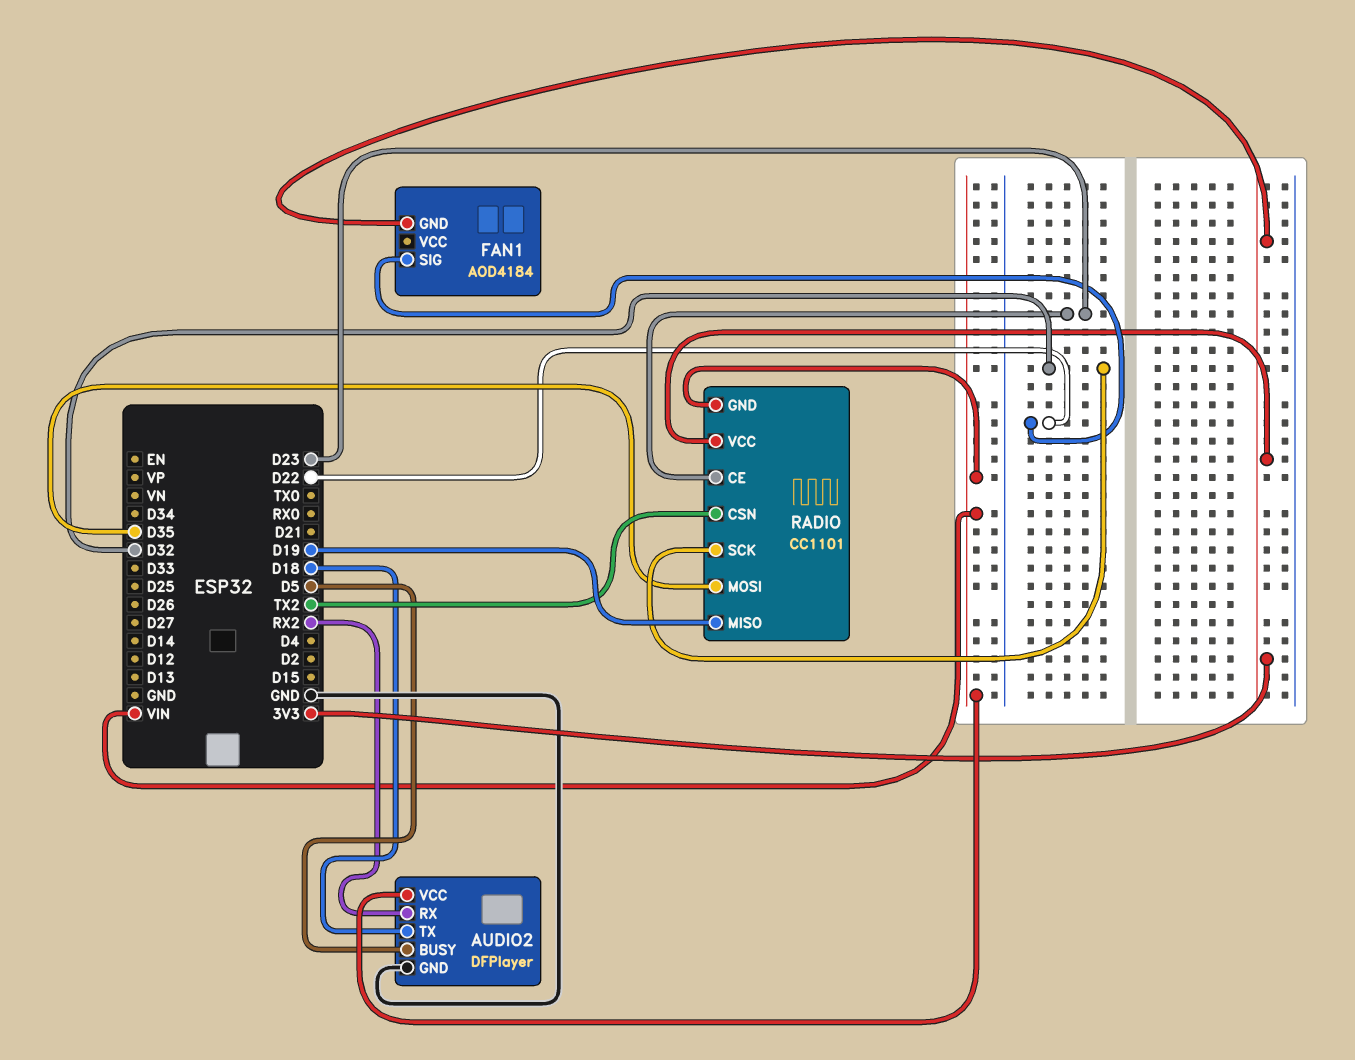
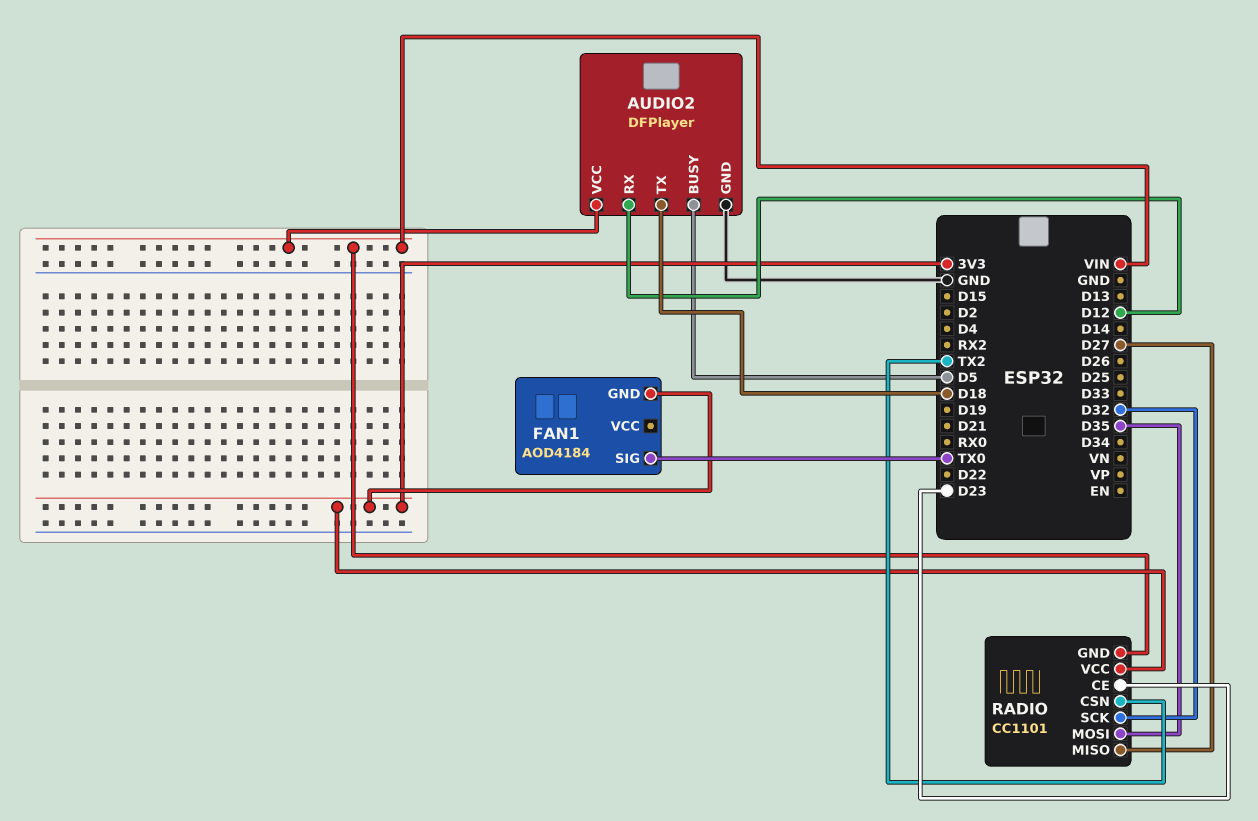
AUDIO2 pin RX: RX2 -> D12
FAN1 pin SIG: D22 -> TX0
RADIO pin MISO: D19 -> D27

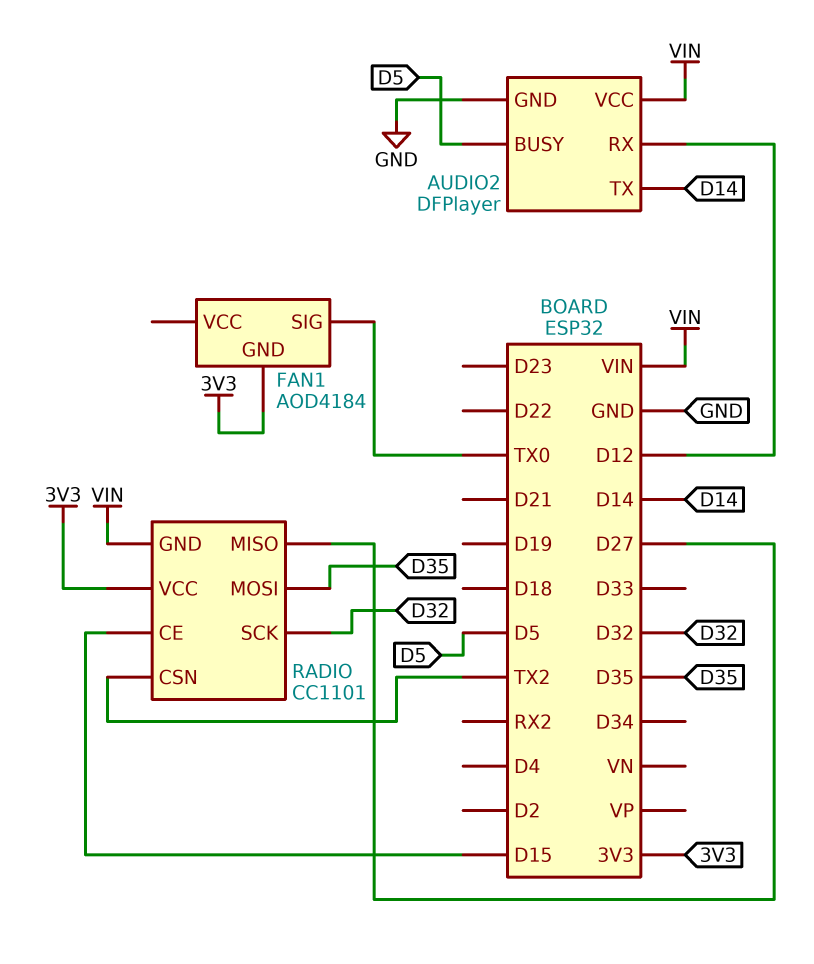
AUDIO2 pin TX: D18 -> D14
RADIO pin CE: D23 -> D15

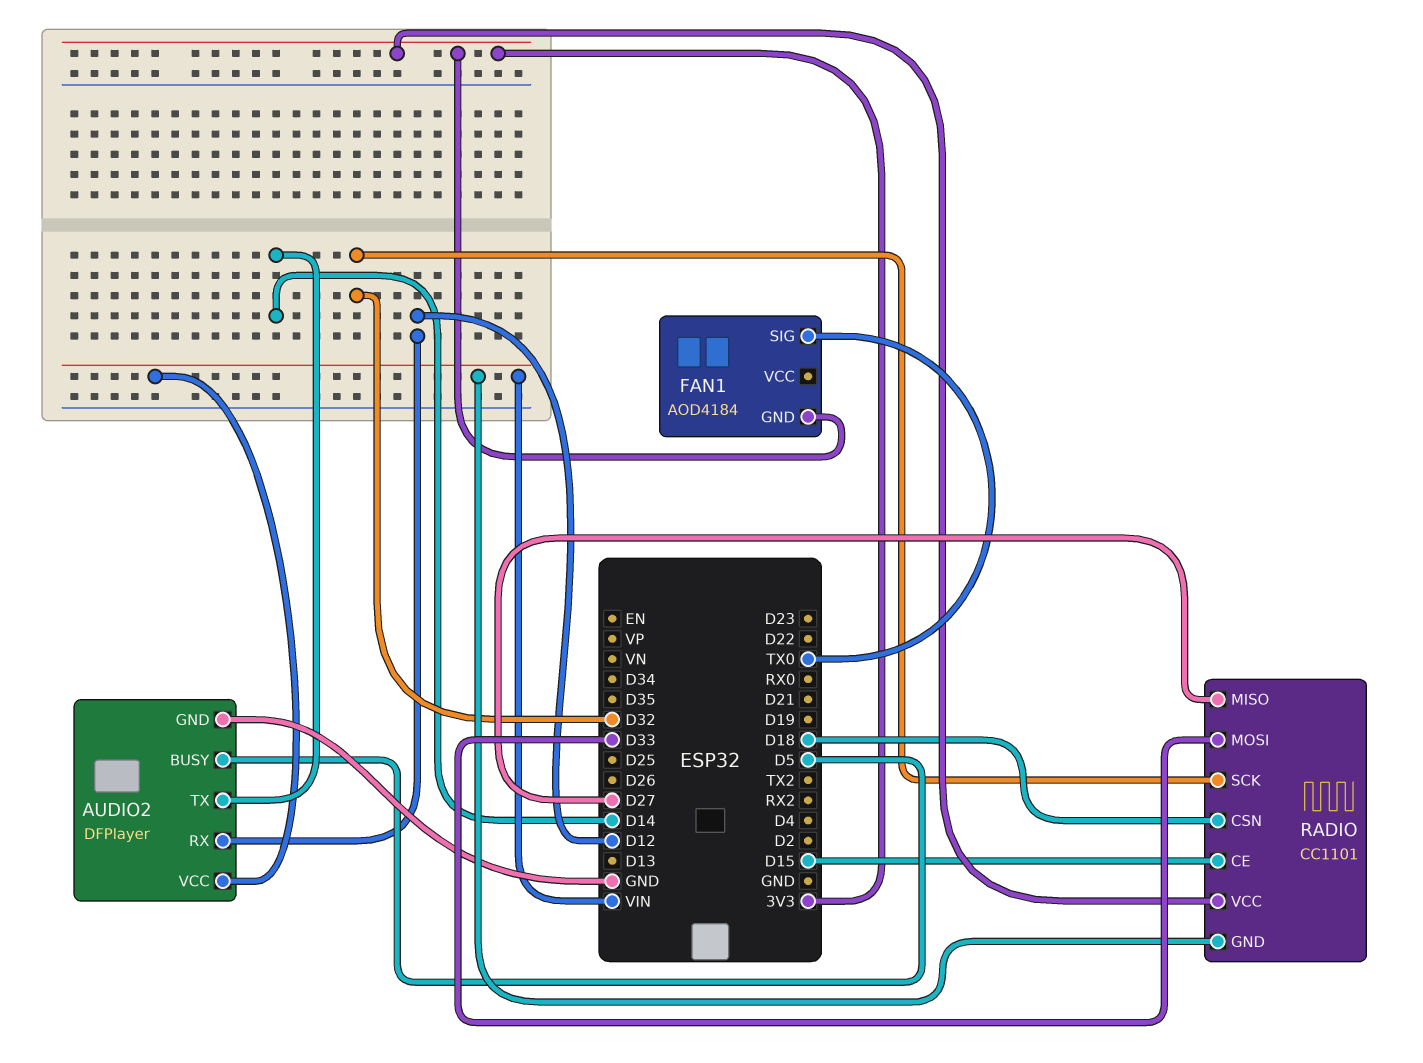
RADIO pin CSN: TX2 -> D18
RADIO pin MOSI: D35 -> D33

